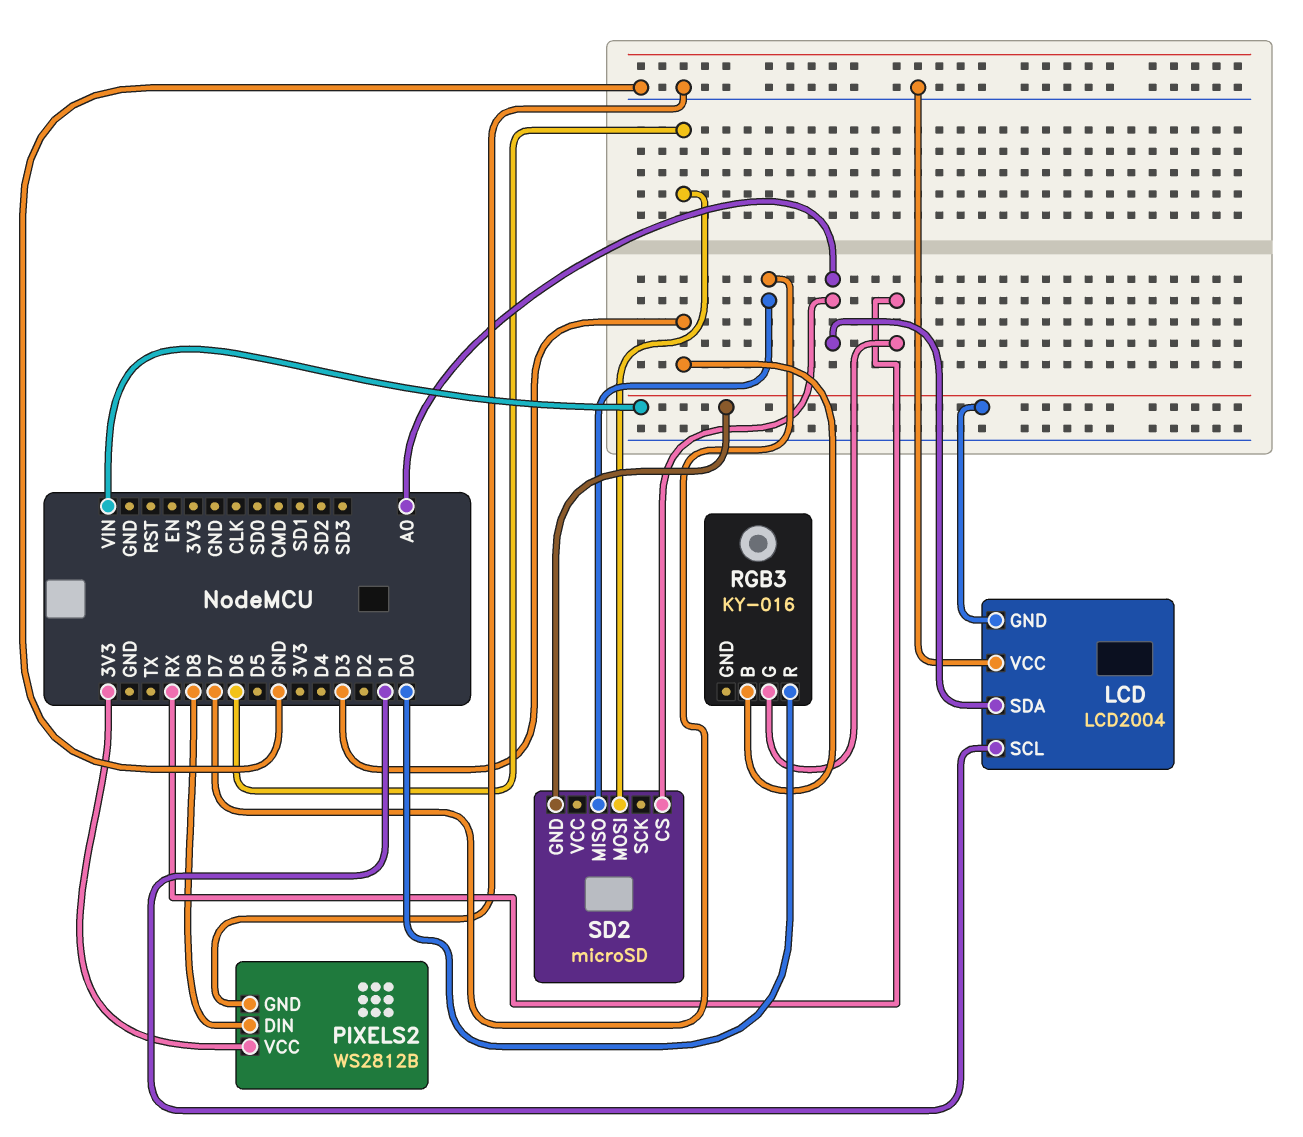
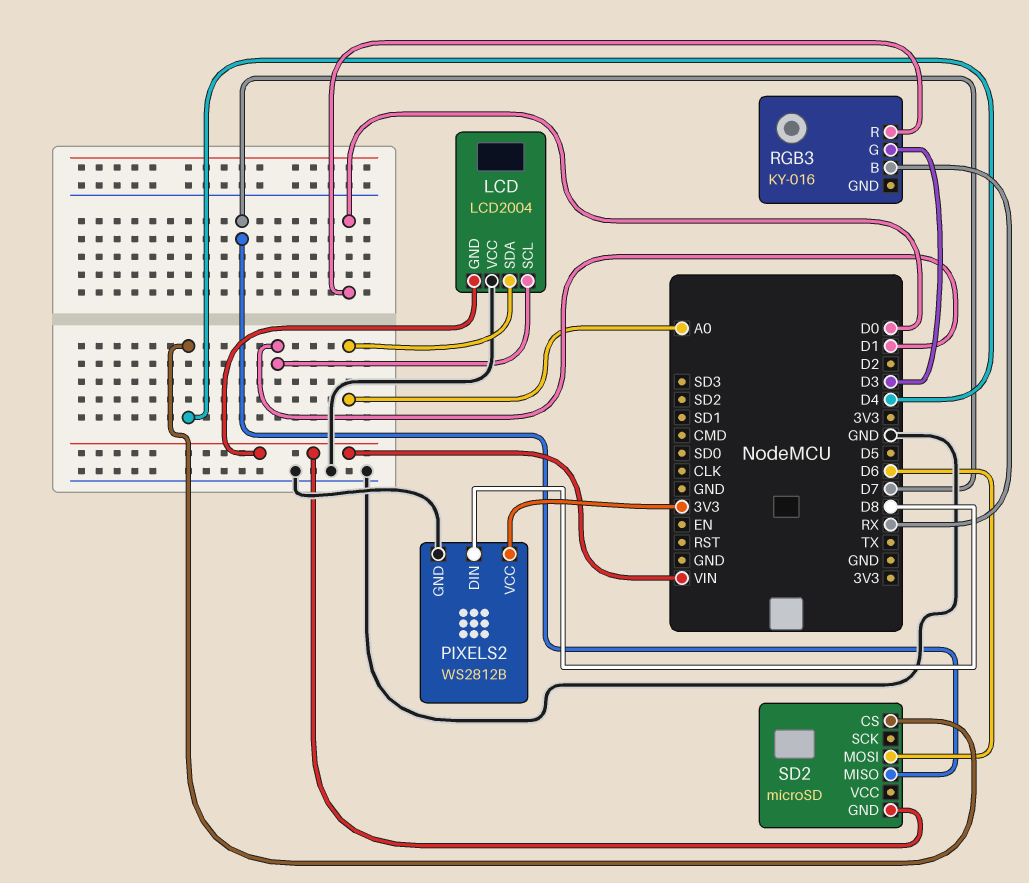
RGB3 pin B: D3 -> RX
RGB3 pin G: RX -> D3
SD2 pin CS: A0 -> D4

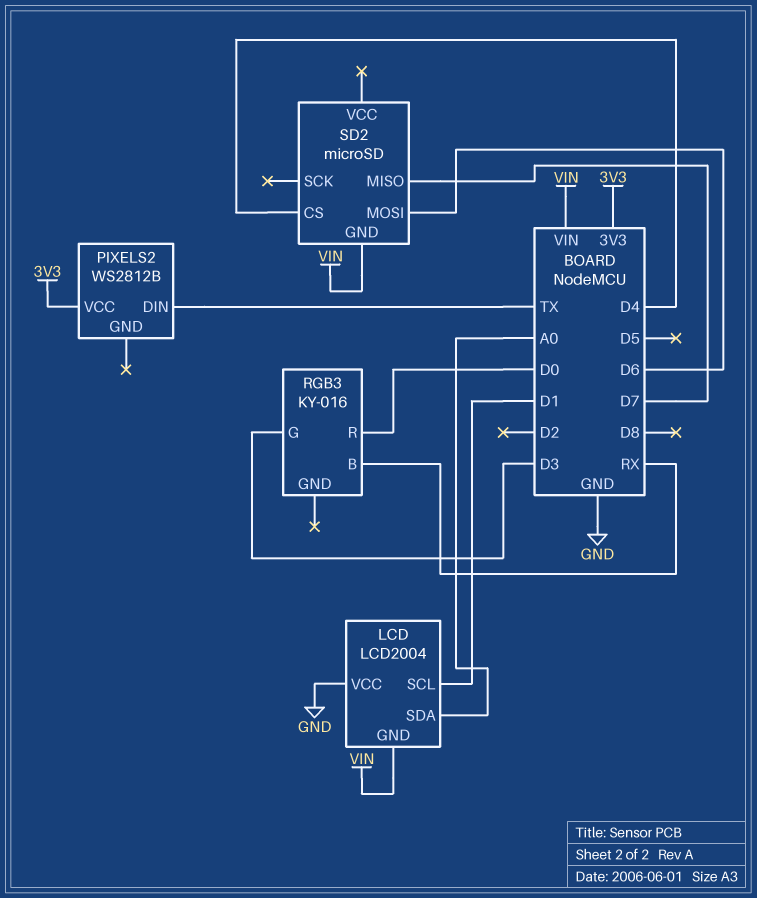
PIXELS2 pin DIN: D8 -> TX
PIXELS2 pin GND: GND -> none

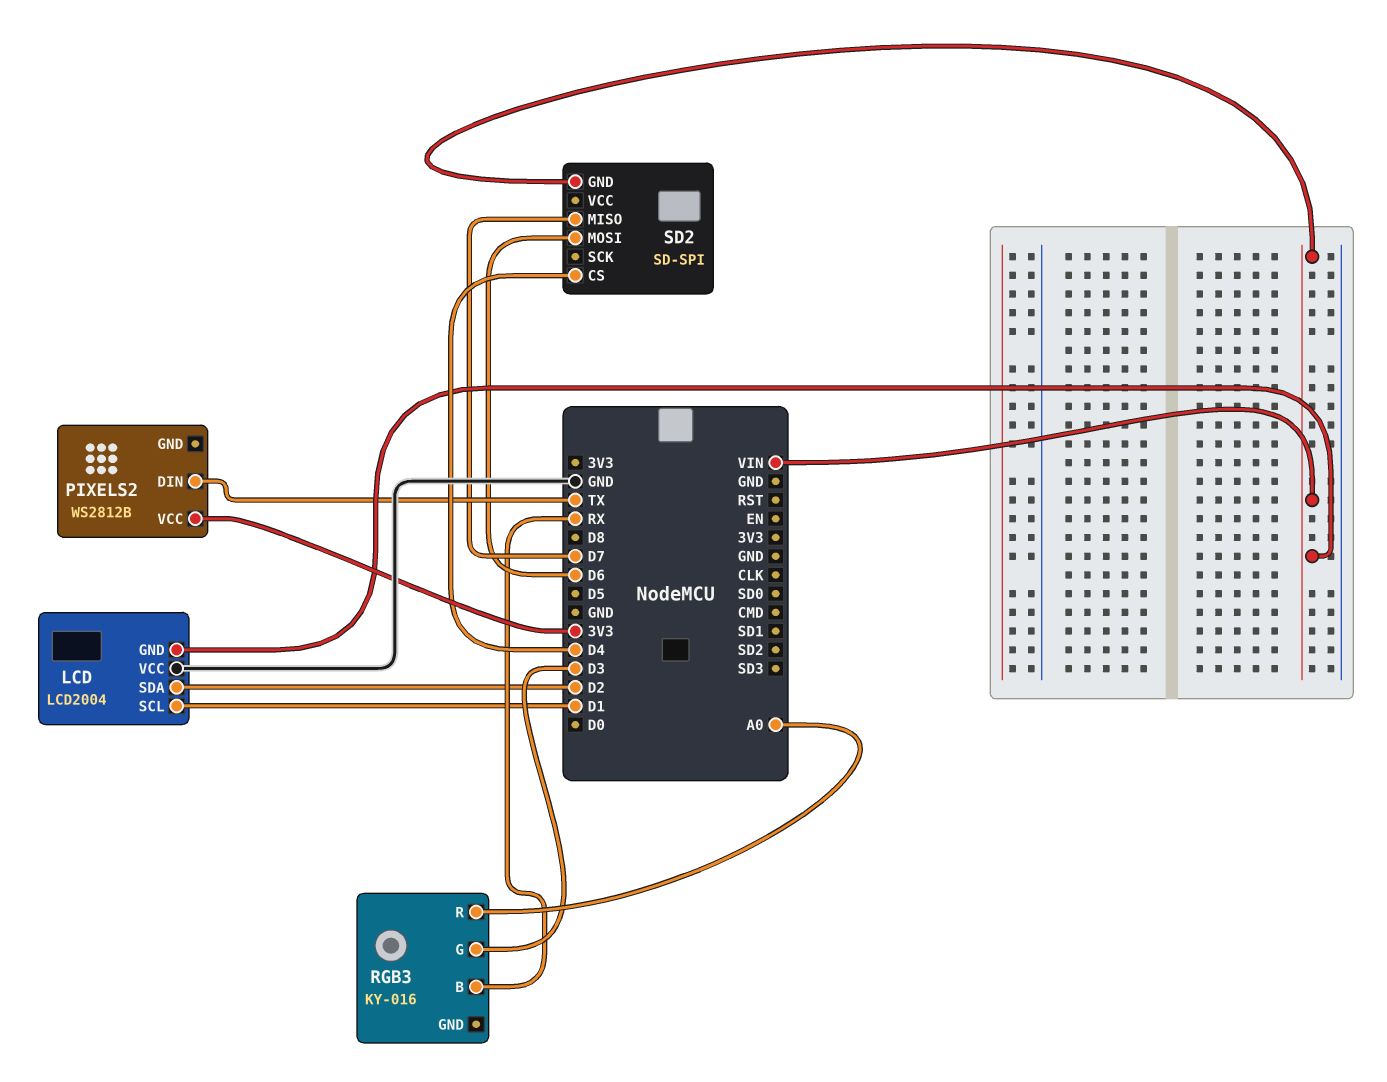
LCD pin SDA: A0 -> D2
RGB3 pin R: D0 -> A0
SD2: microSD -> SD-SPI

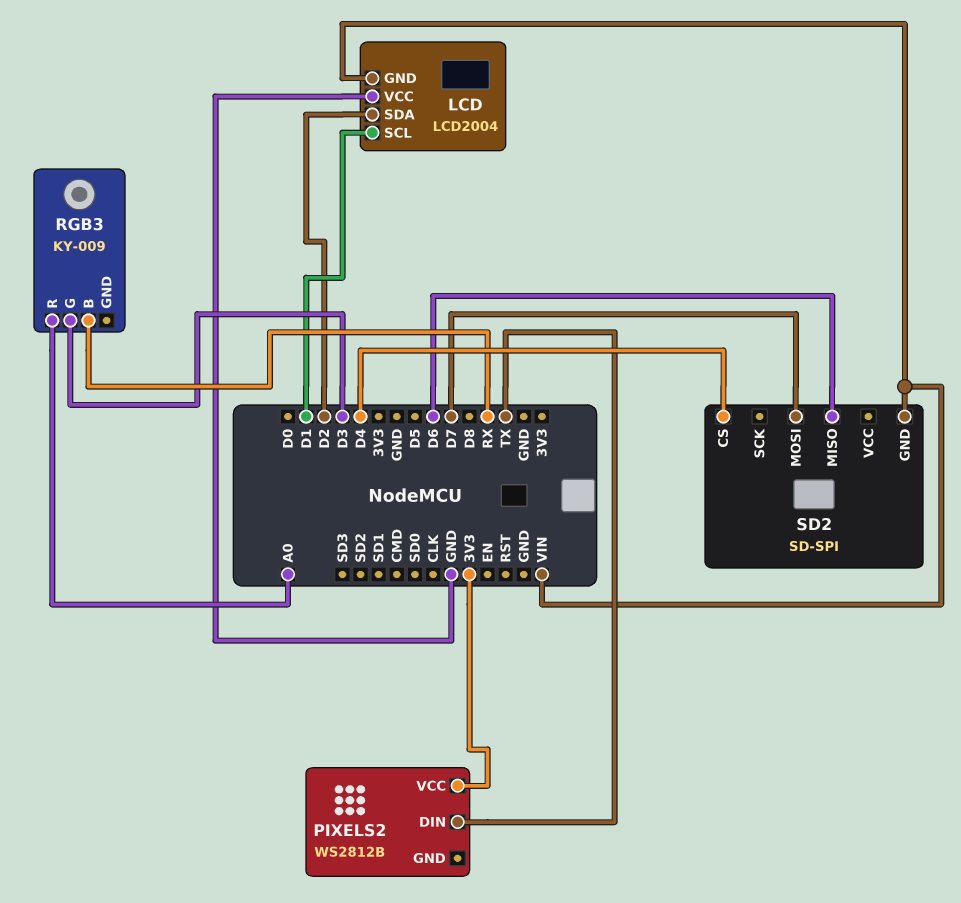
RGB3: KY-016 -> KY-009
SD2 pin MISO: D7 -> D6
SD2 pin MOSI: D6 -> D7

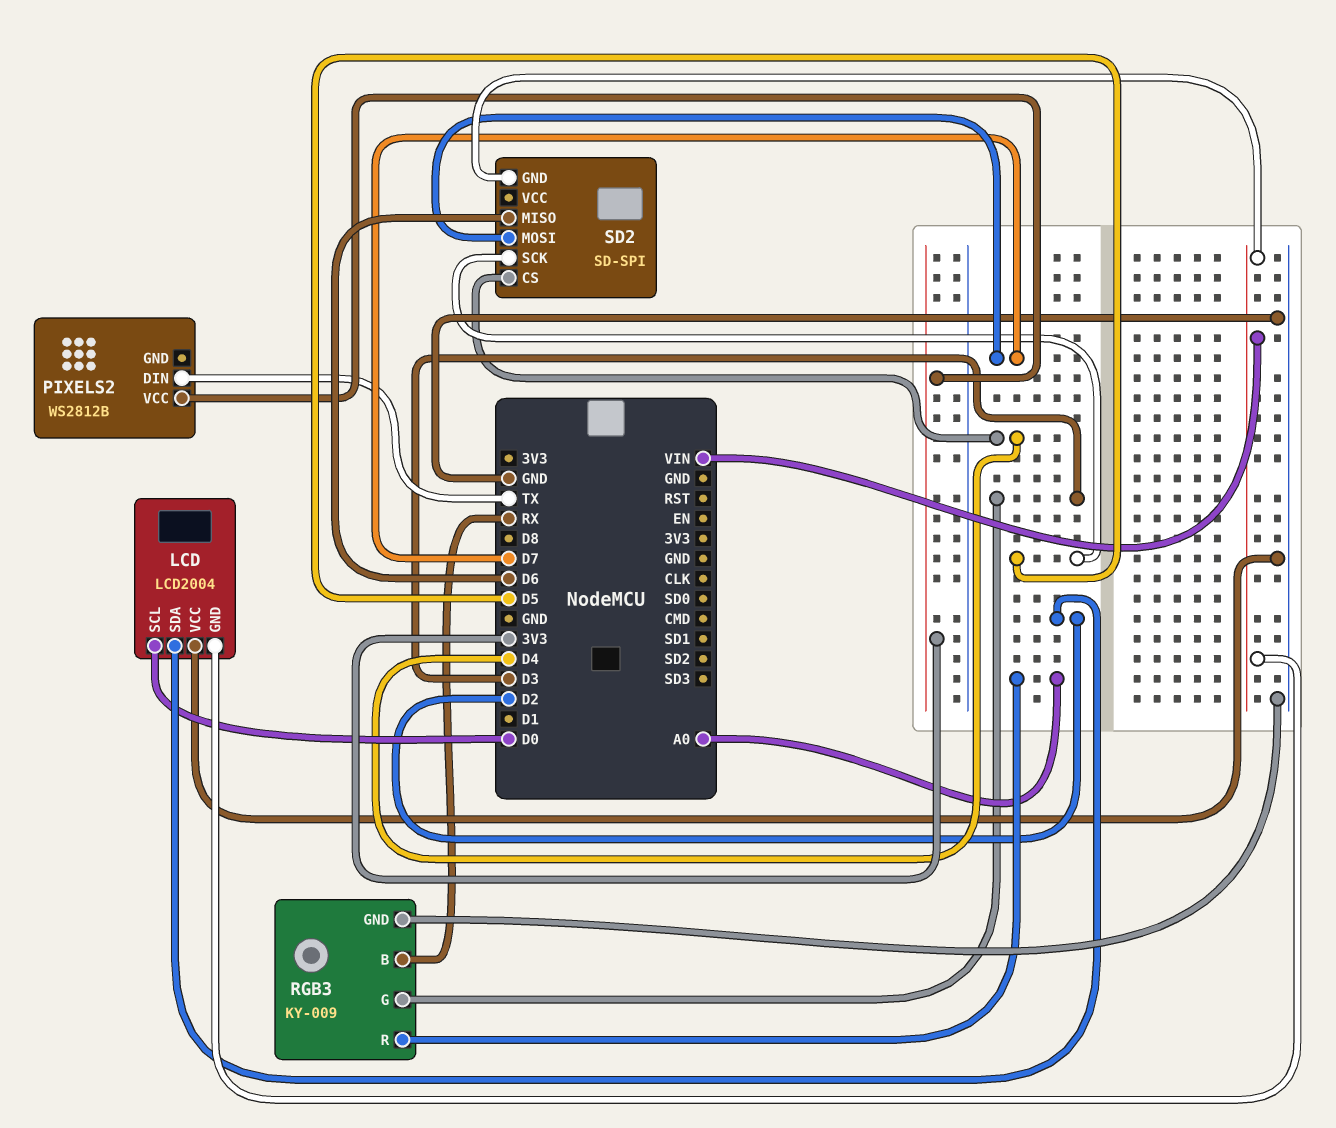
LCD pin SCL: D1 -> D0
RGB3 pin GND: none -> GND
SD2 pin SCK: none -> D5

